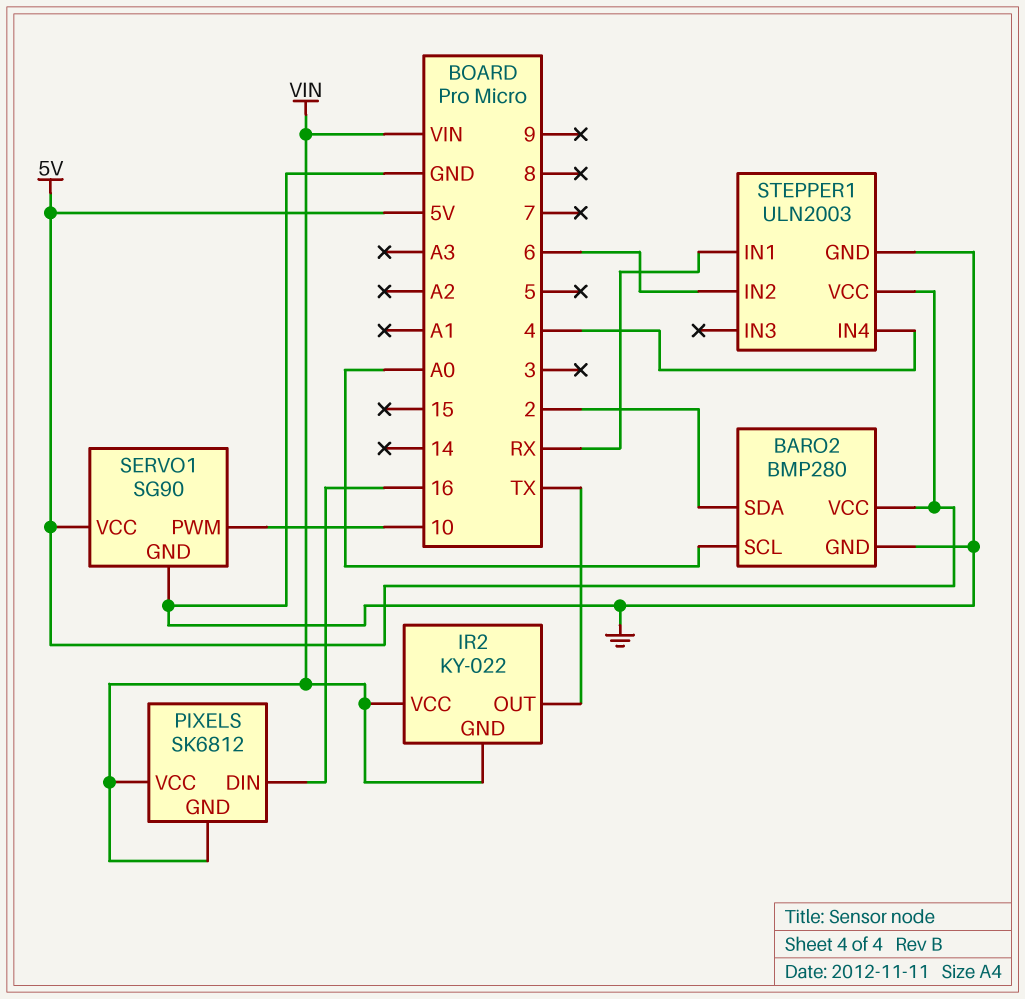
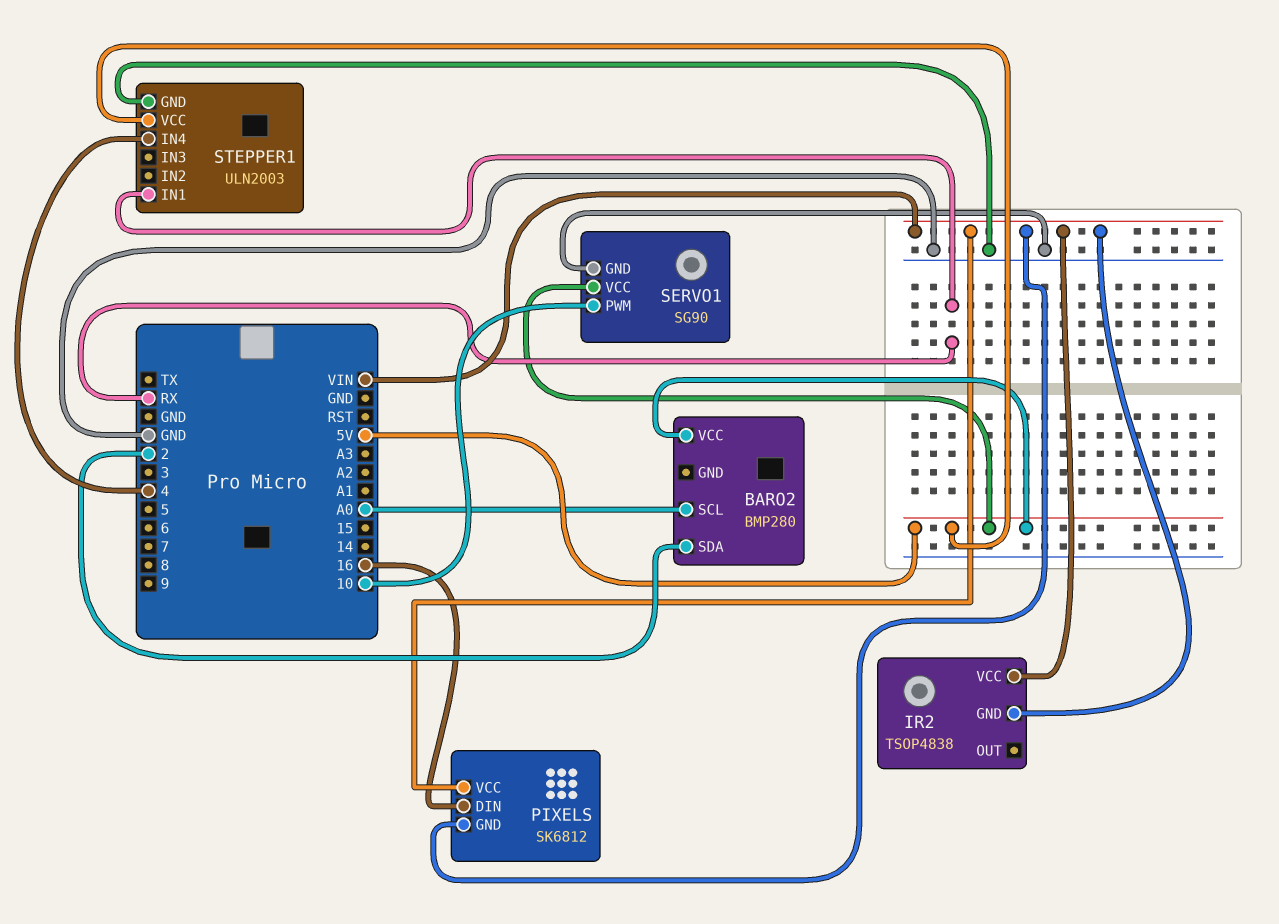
BARO2 pin GND: GND -> none
IR2: KY-022 -> TSOP4838
IR2 pin OUT: TX -> none
STEPPER1 pin IN2: 6 -> none

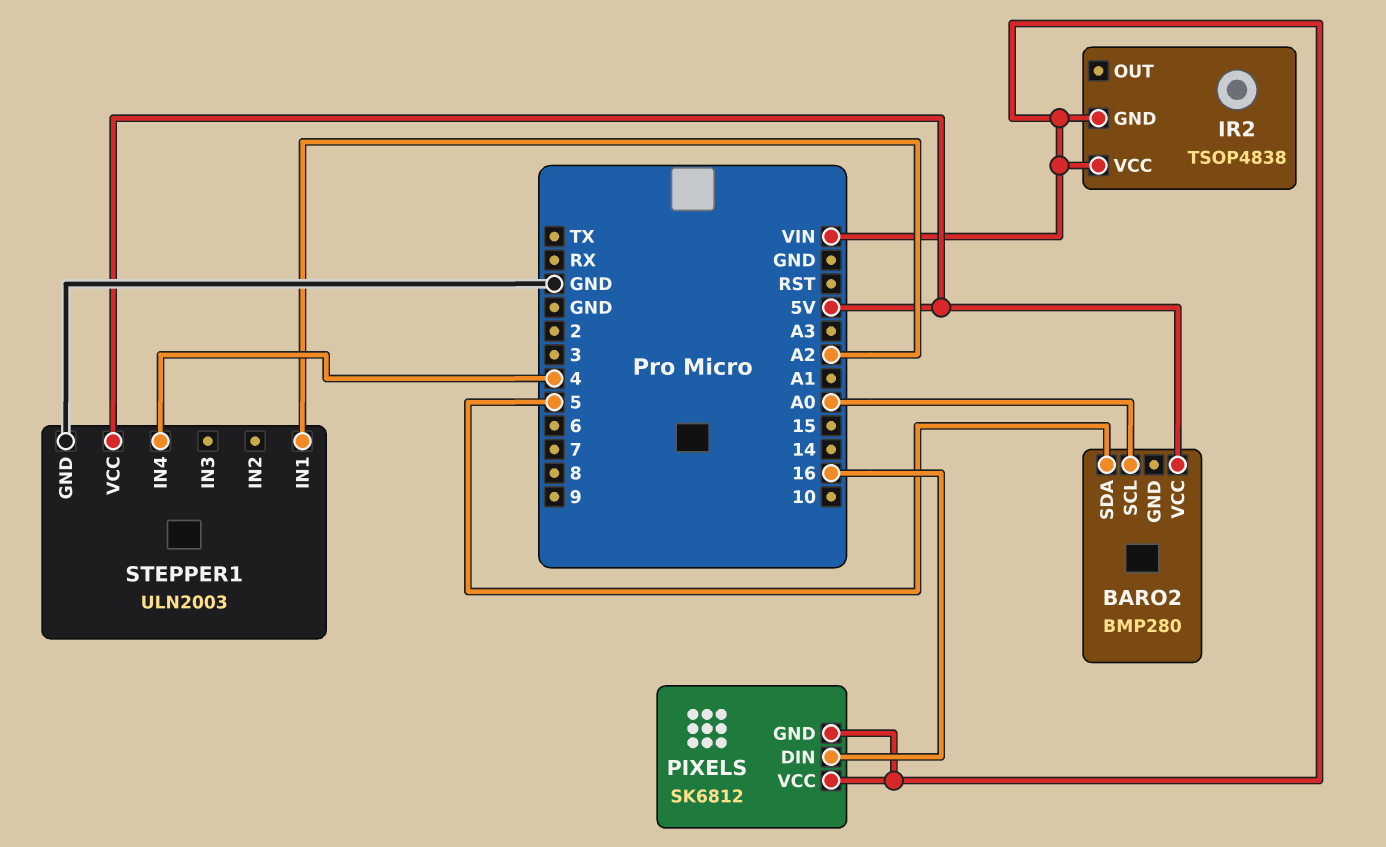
BARO2 pin SDA: 2 -> 5
SERVO1: SG90 -> none
SERVO1 pin GND: GND -> none
SERVO1 pin PWM: 10 -> none
SERVO1 pin VCC: 5V -> none
STEPPER1 pin IN1: RX -> A2

